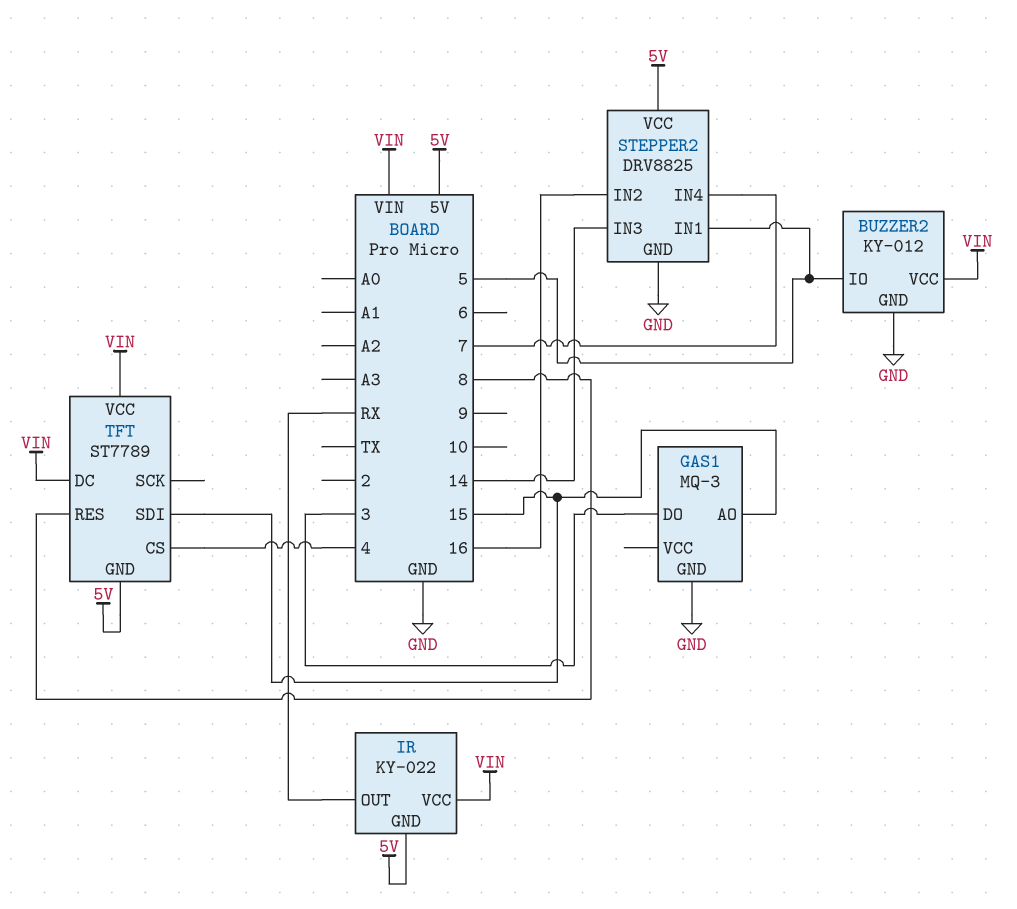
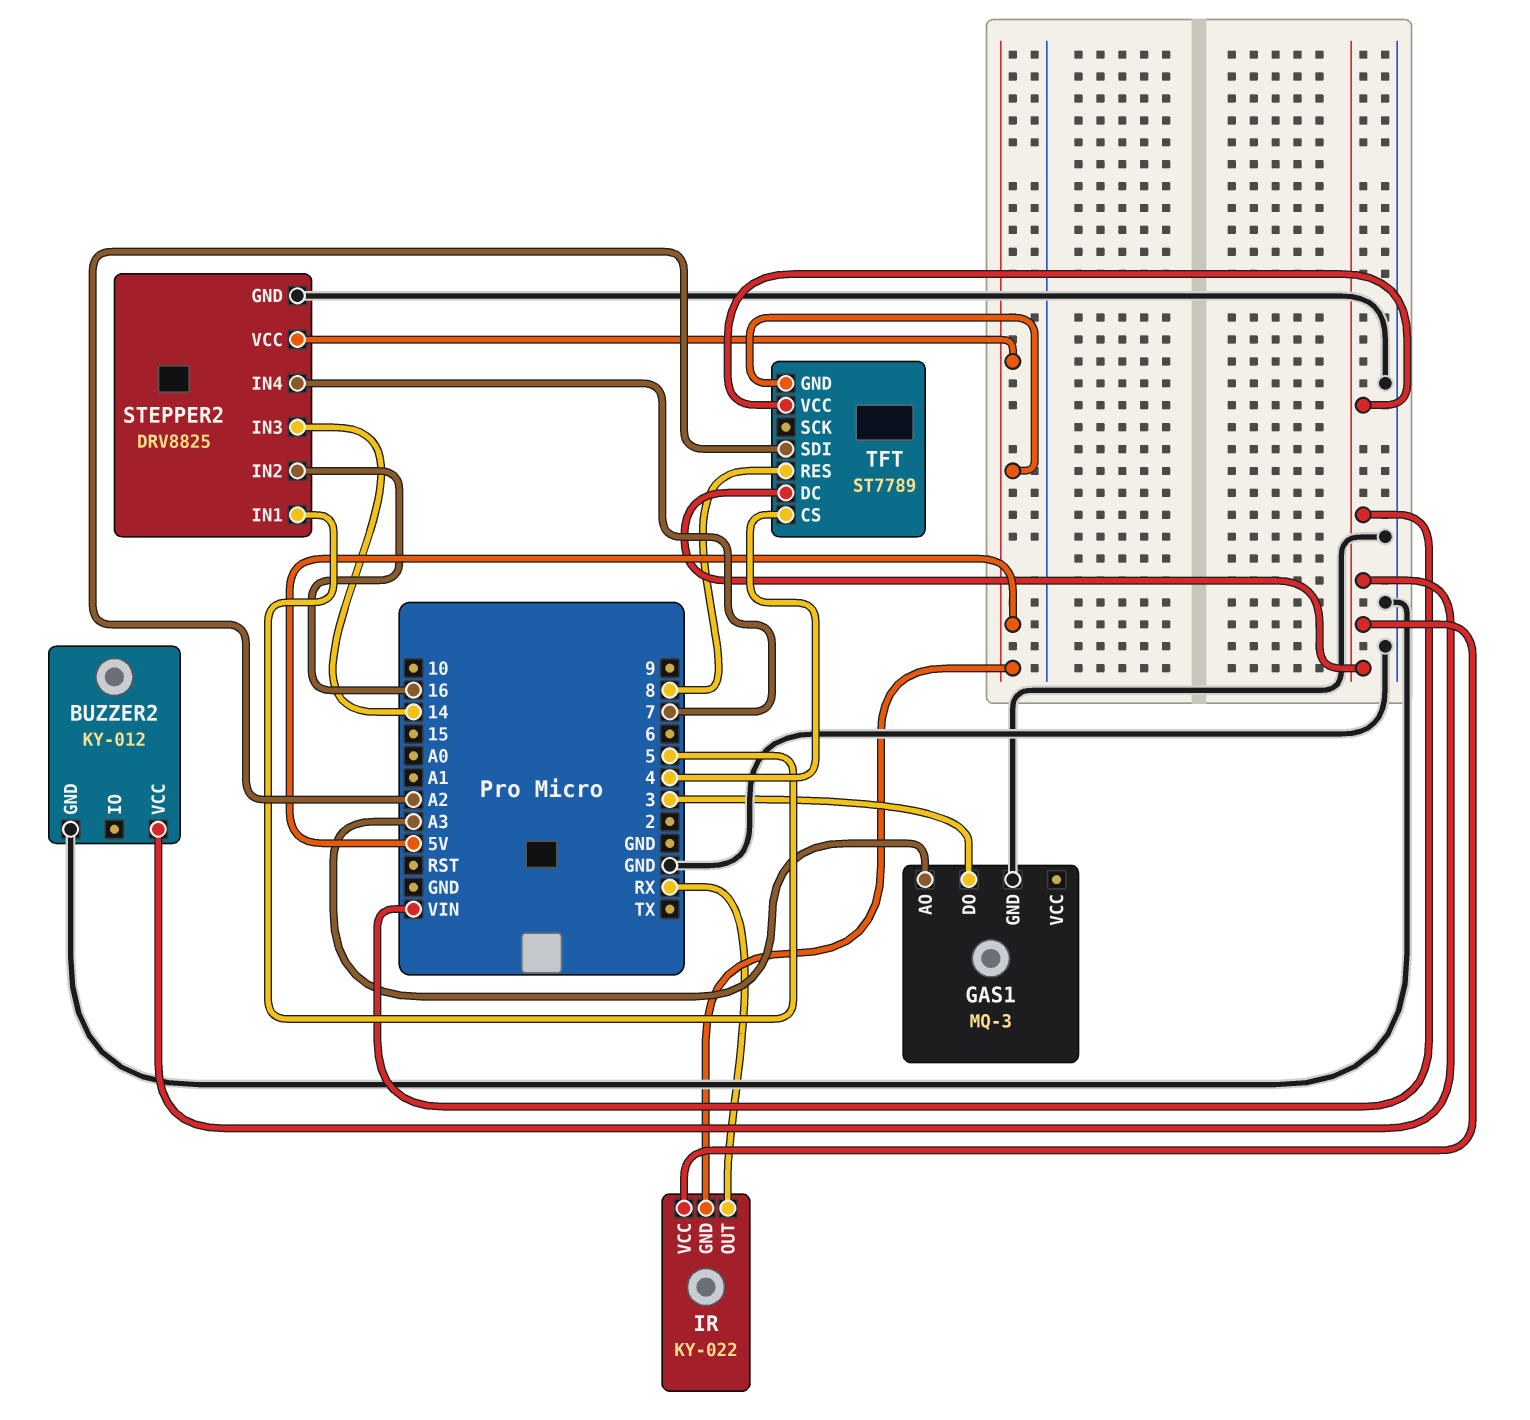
BUZZER2 pin IO: 5 -> none
GAS1 pin AO: 15 -> A3
TFT pin SDI: 15 -> A2

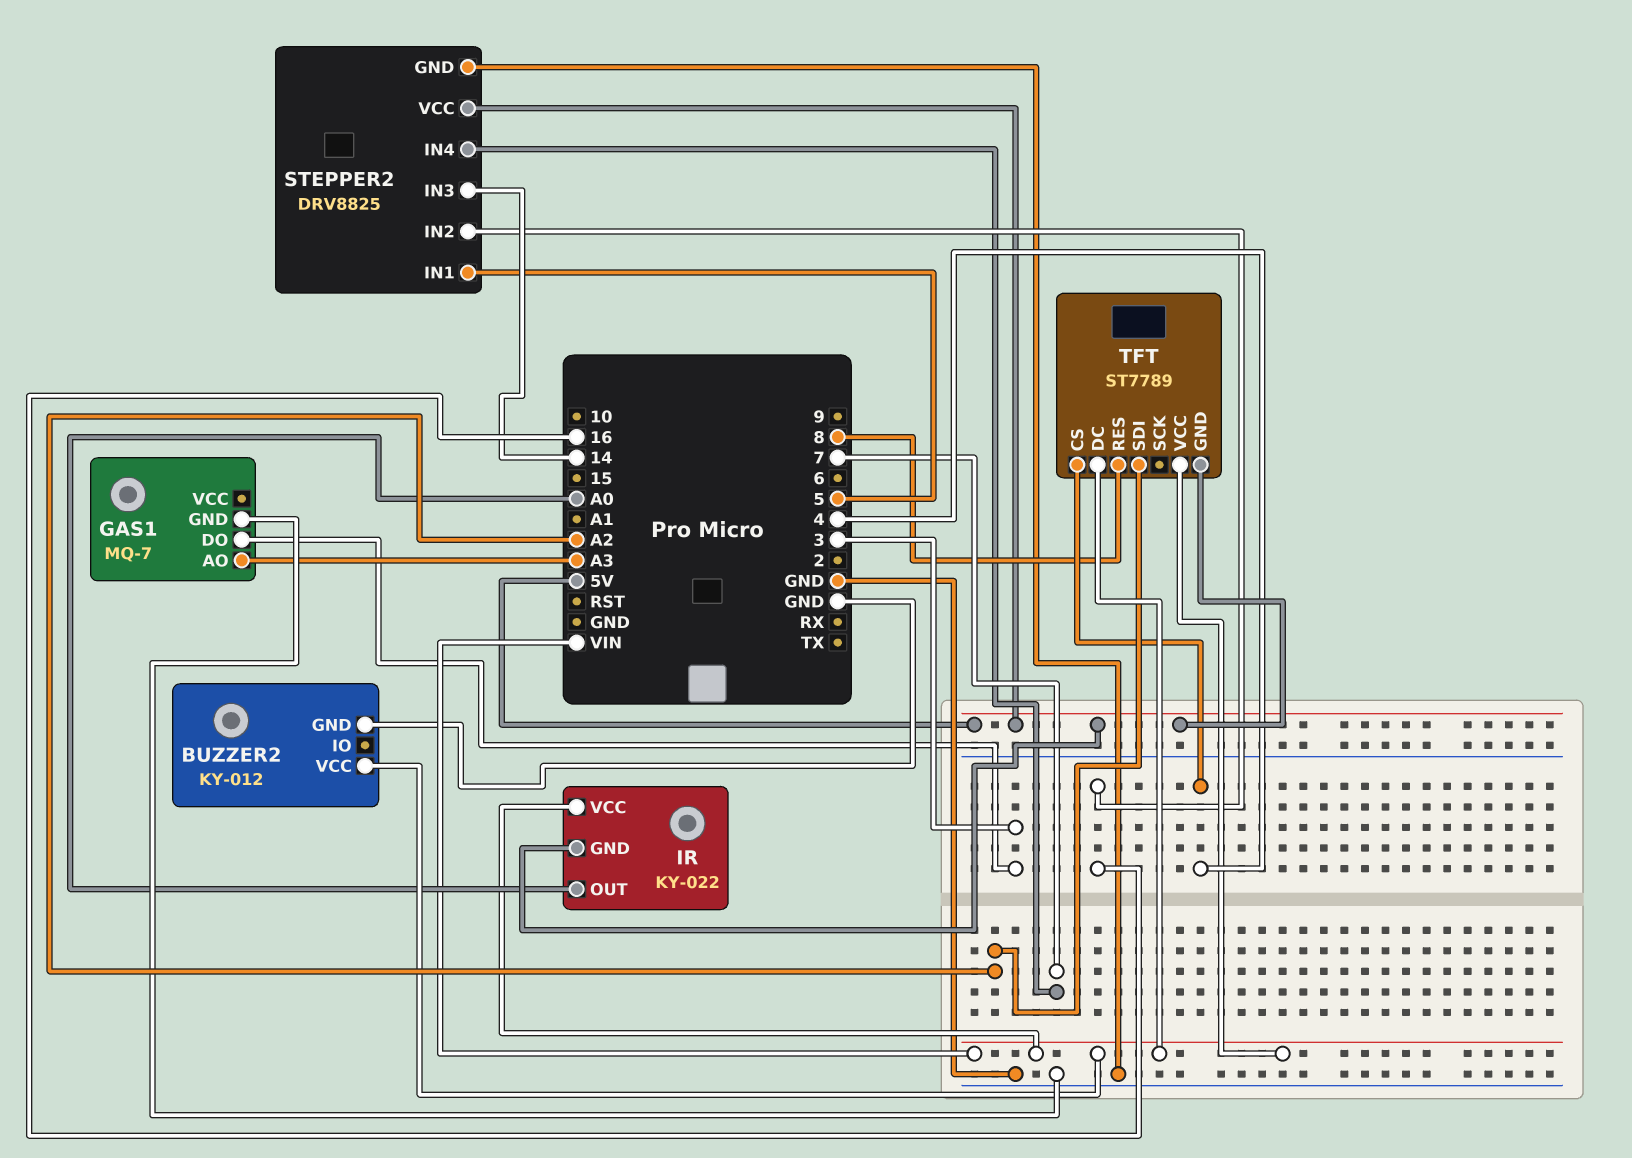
GAS1: MQ-3 -> MQ-7
IR pin OUT: RX -> A0

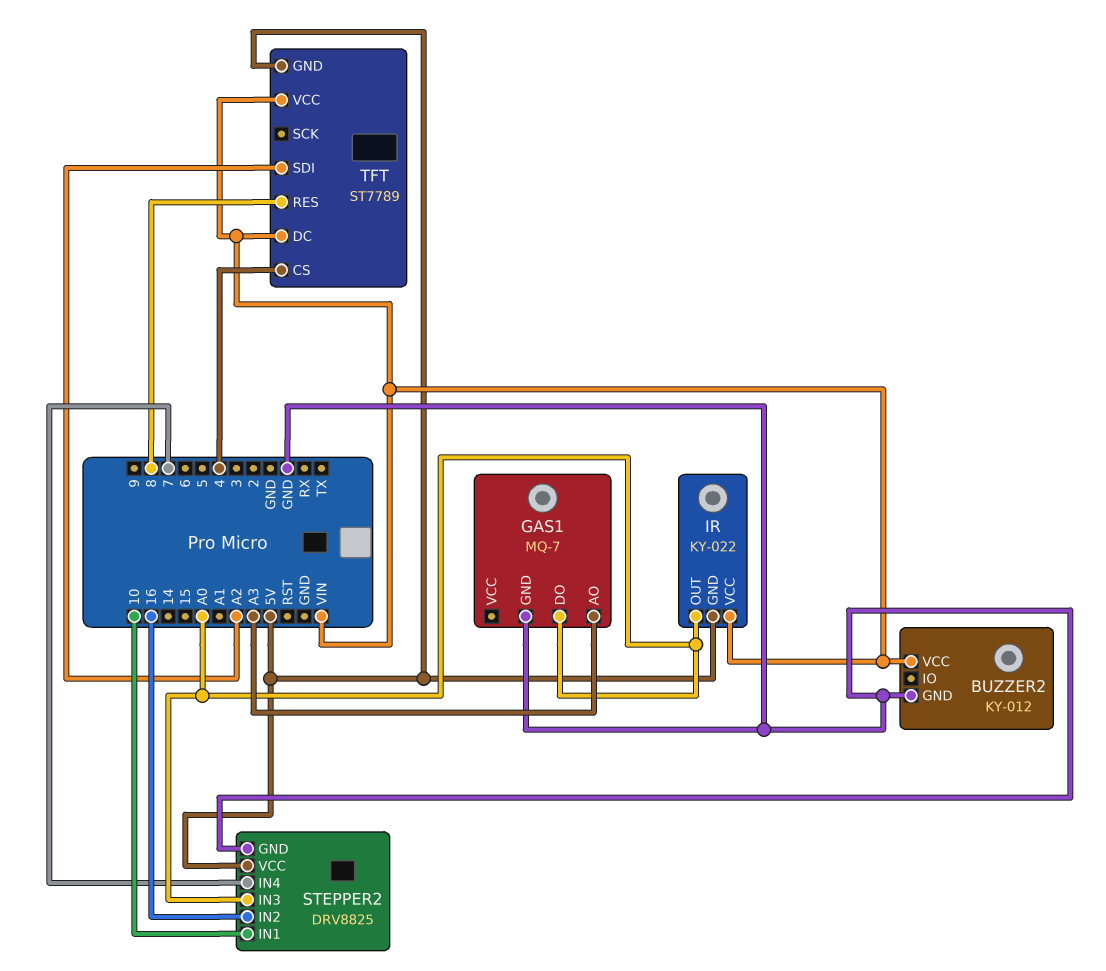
GAS1 pin DO: 3 -> A0
STEPPER2 pin IN1: 5 -> 10
STEPPER2 pin IN3: 14 -> A0

